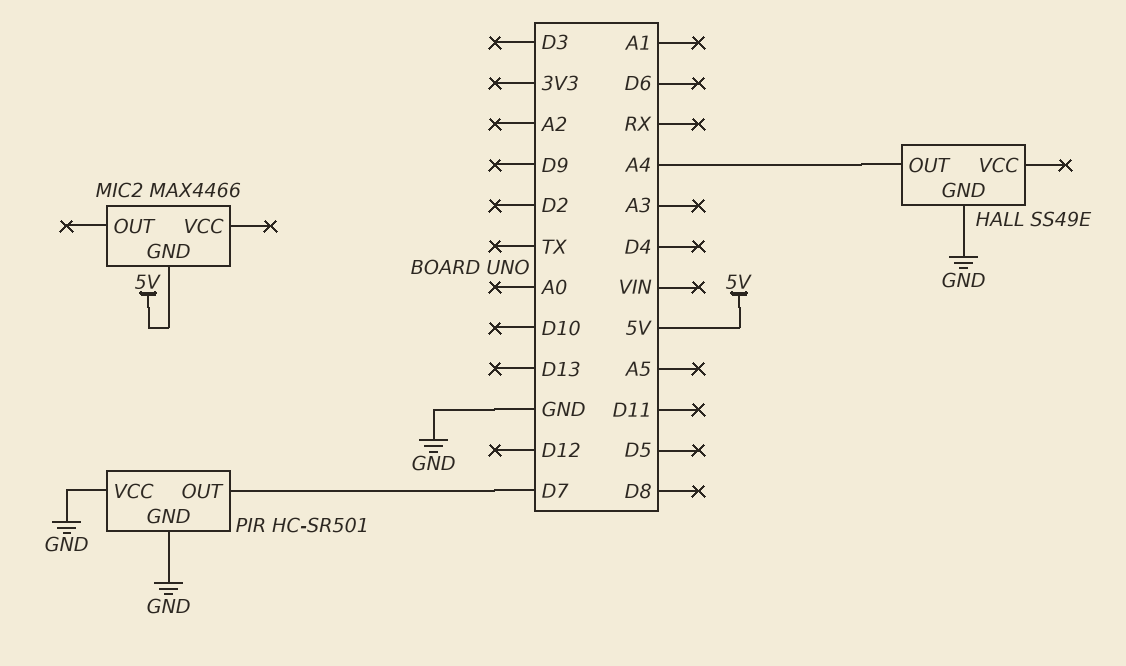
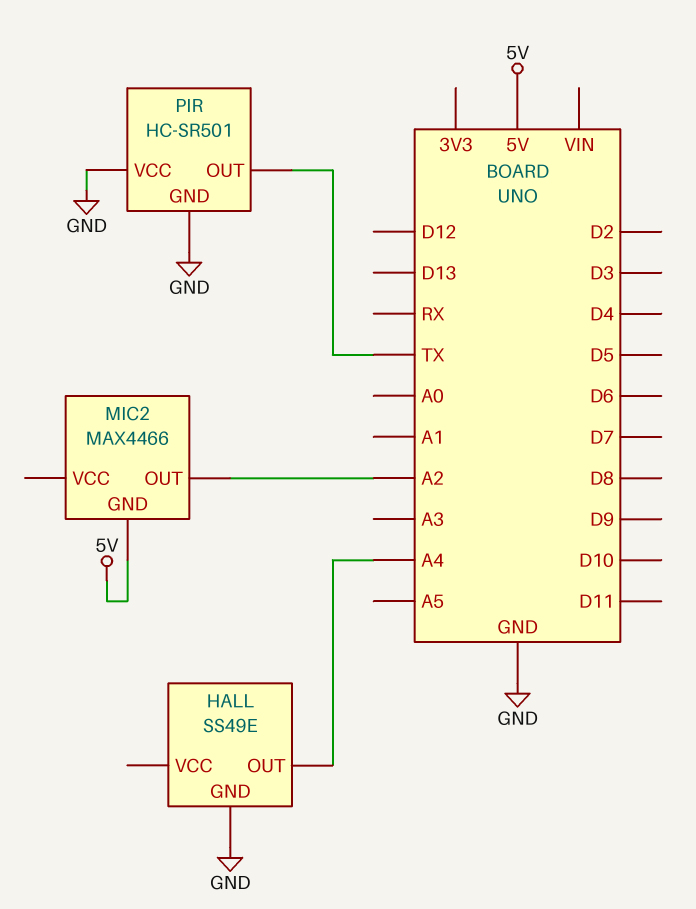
MIC2 pin OUT: none -> A2
PIR pin OUT: D7 -> TX

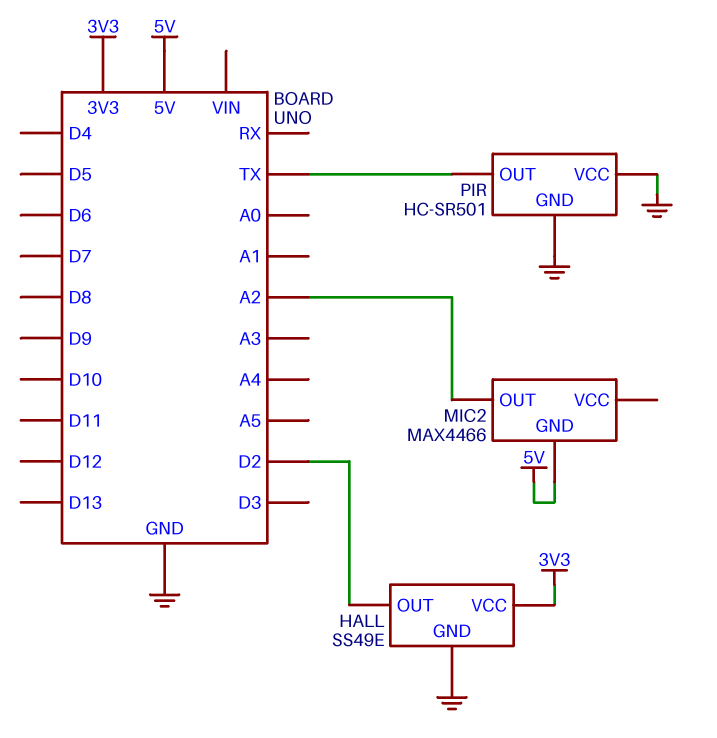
HALL pin OUT: A4 -> D2
HALL pin VCC: none -> 3V3

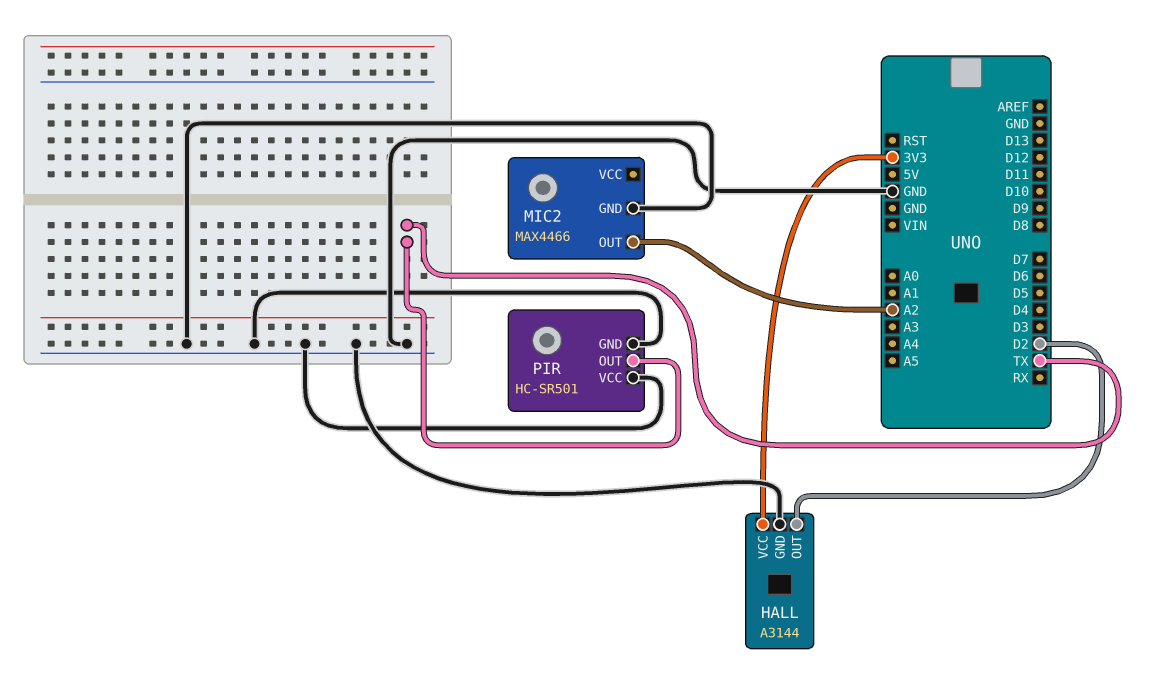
HALL: SS49E -> A3144
MIC2 pin GND: 5V -> GND

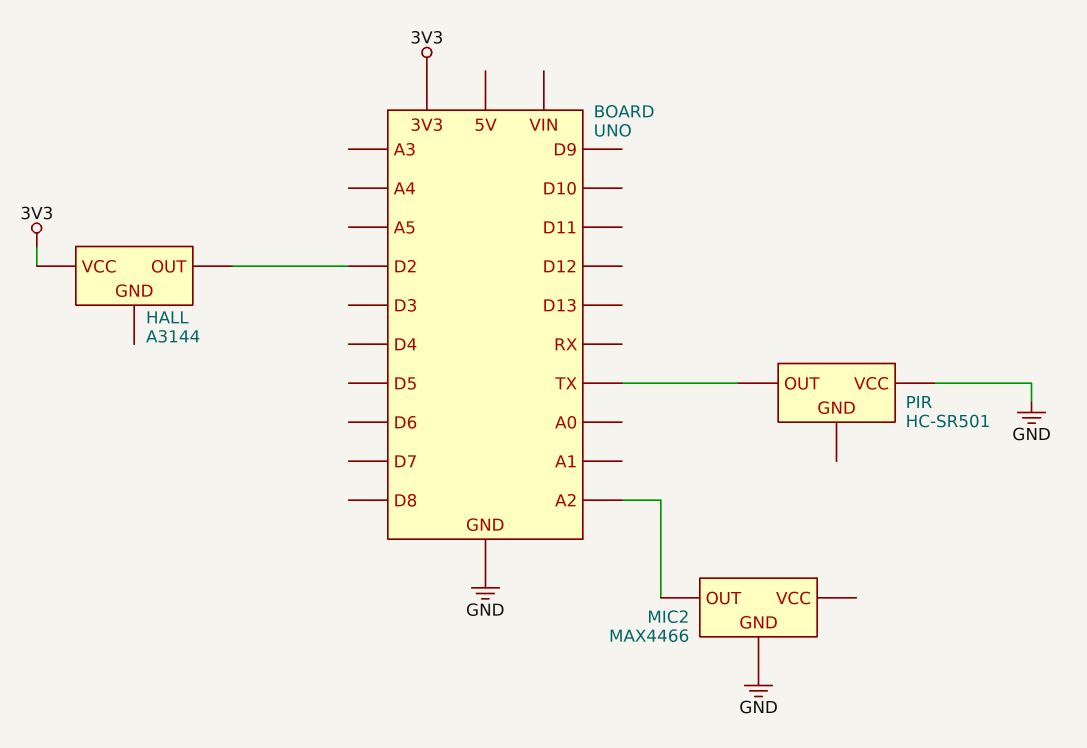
HALL pin GND: GND -> none
PIR pin GND: GND -> none

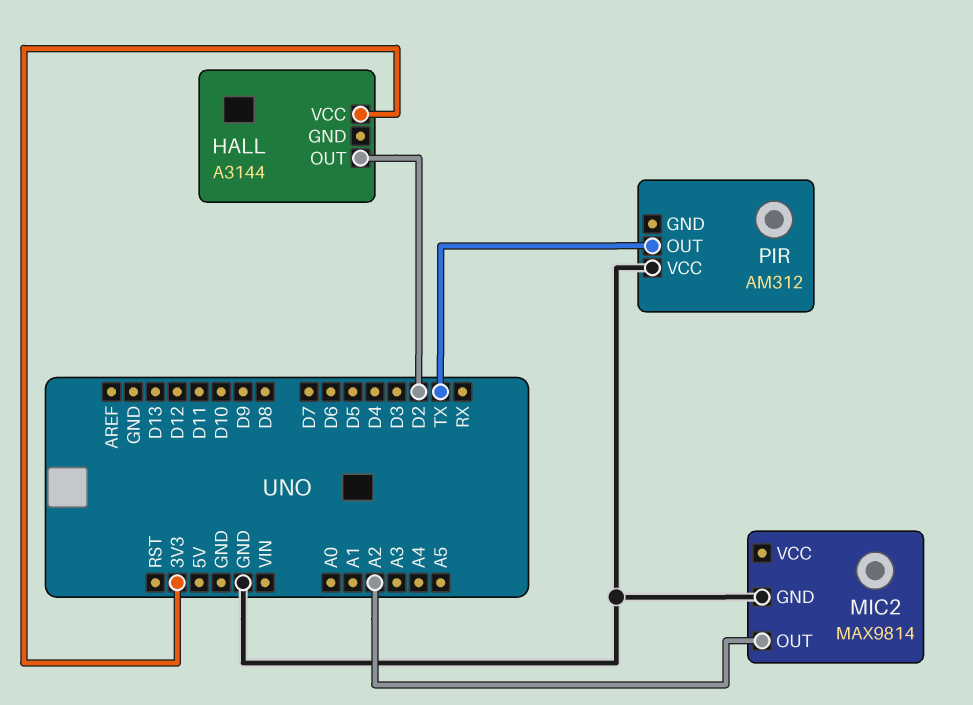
MIC2: MAX4466 -> MAX9814
PIR: HC-SR501 -> AM312

